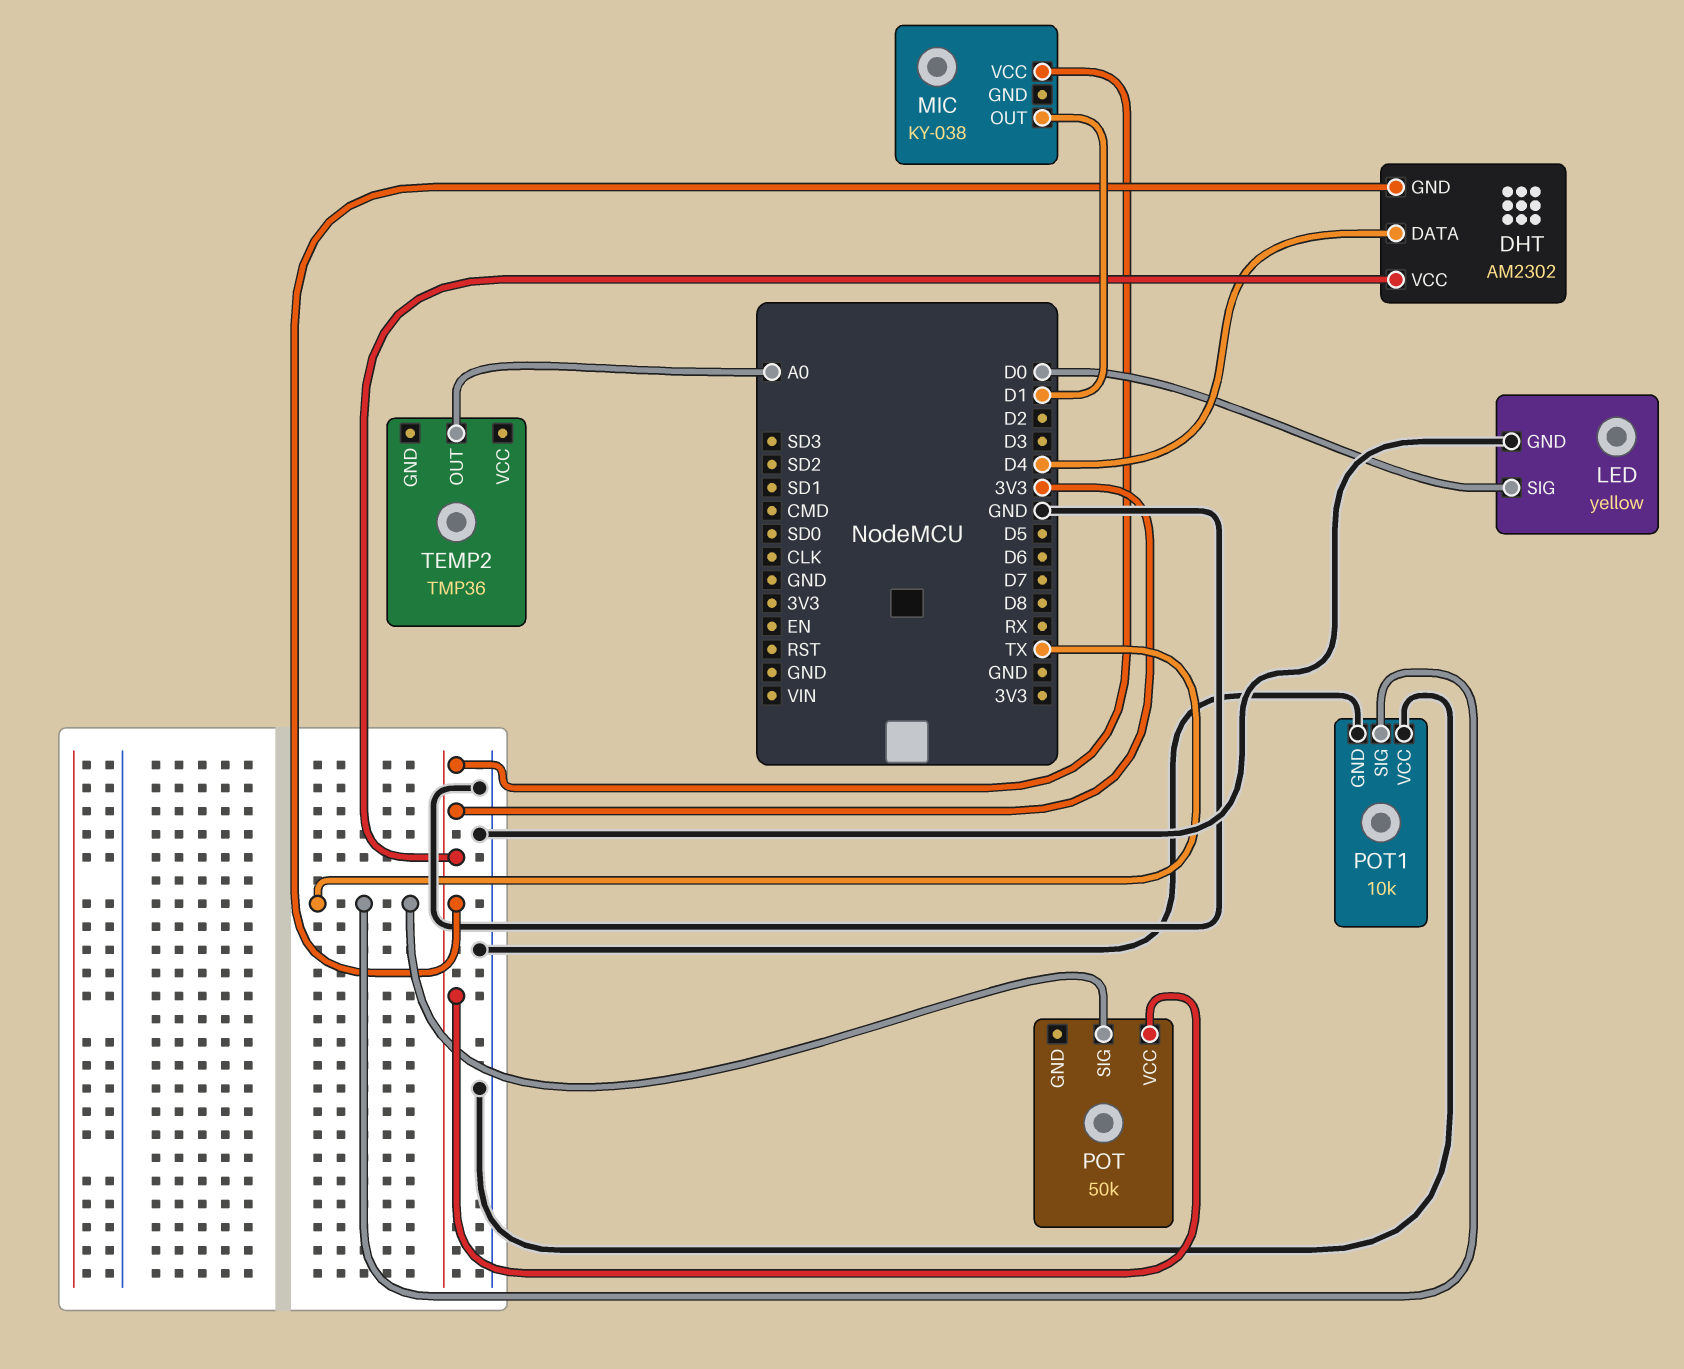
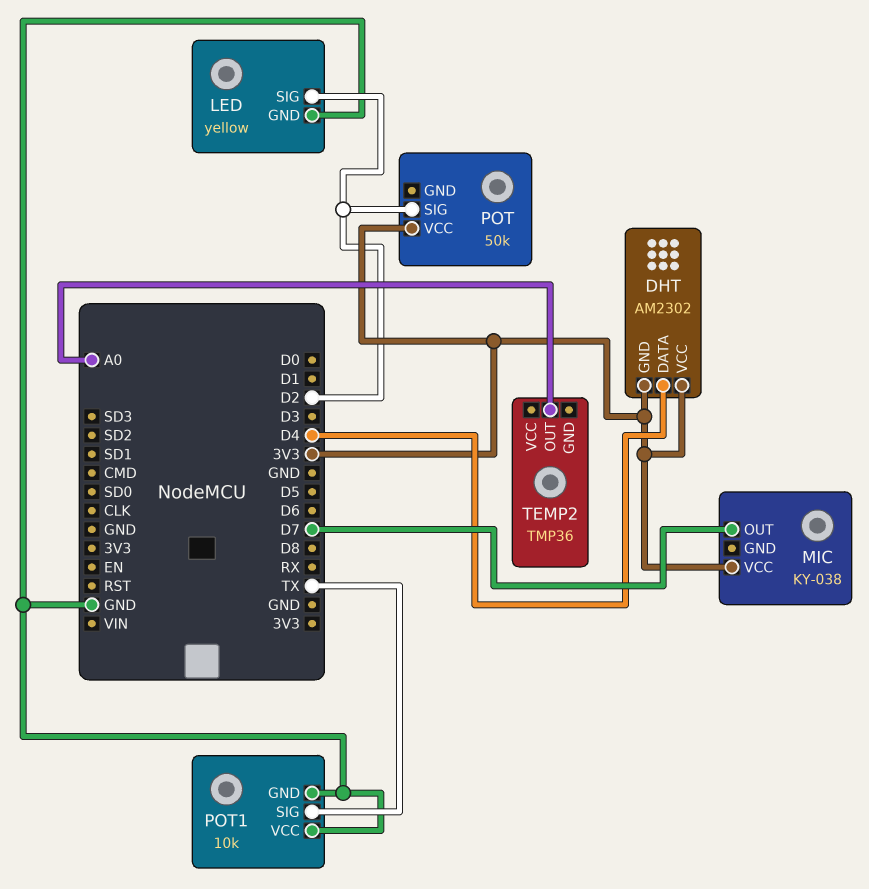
LED pin SIG: D0 -> D2
MIC pin OUT: D1 -> D7
POT pin SIG: TX -> D2

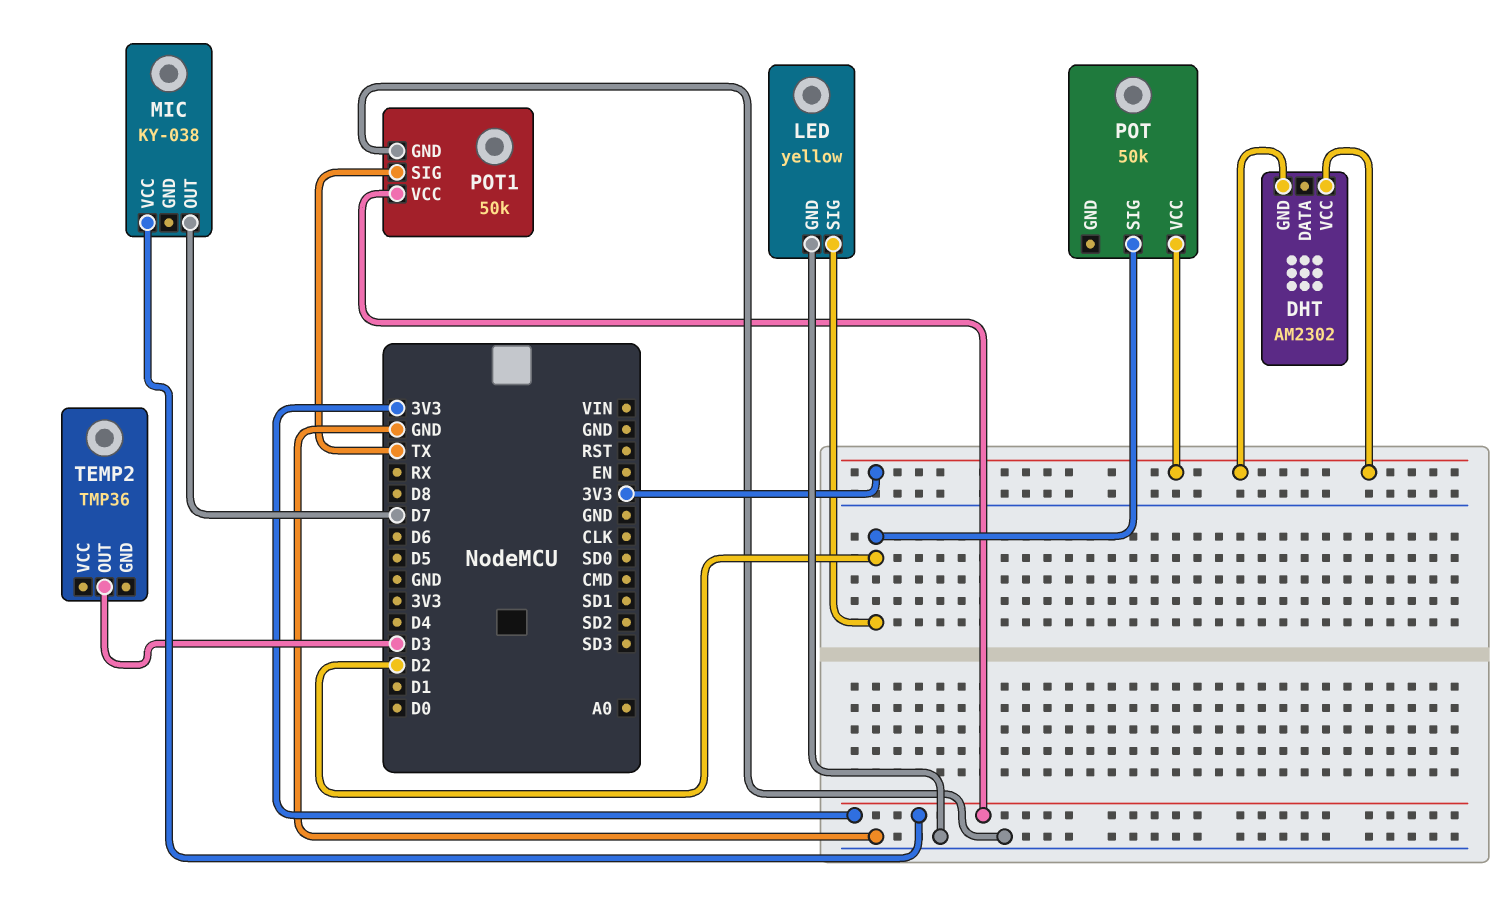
DHT pin DATA: D4 -> none
POT1: 10k -> 50k
POT1 pin VCC: GND -> 3V3
TEMP2 pin OUT: A0 -> D3

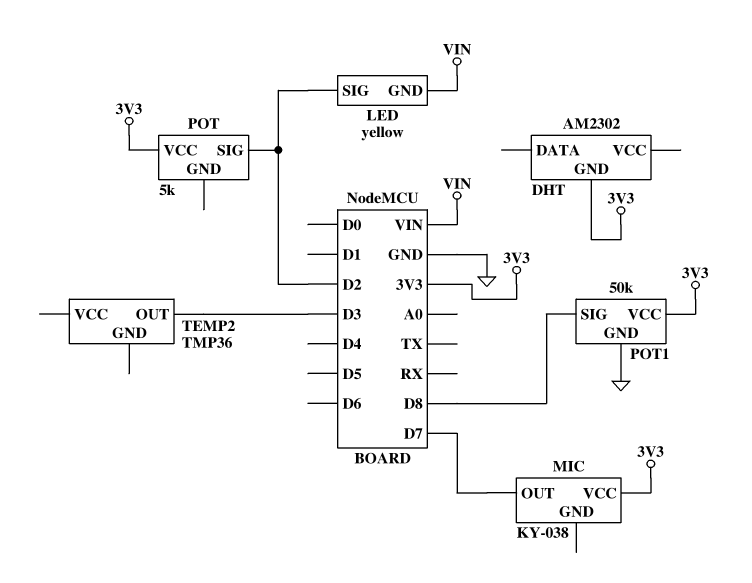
DHT pin VCC: 3V3 -> none
LED pin GND: GND -> VIN
POT: 50k -> 5k
POT1 pin SIG: TX -> D8

